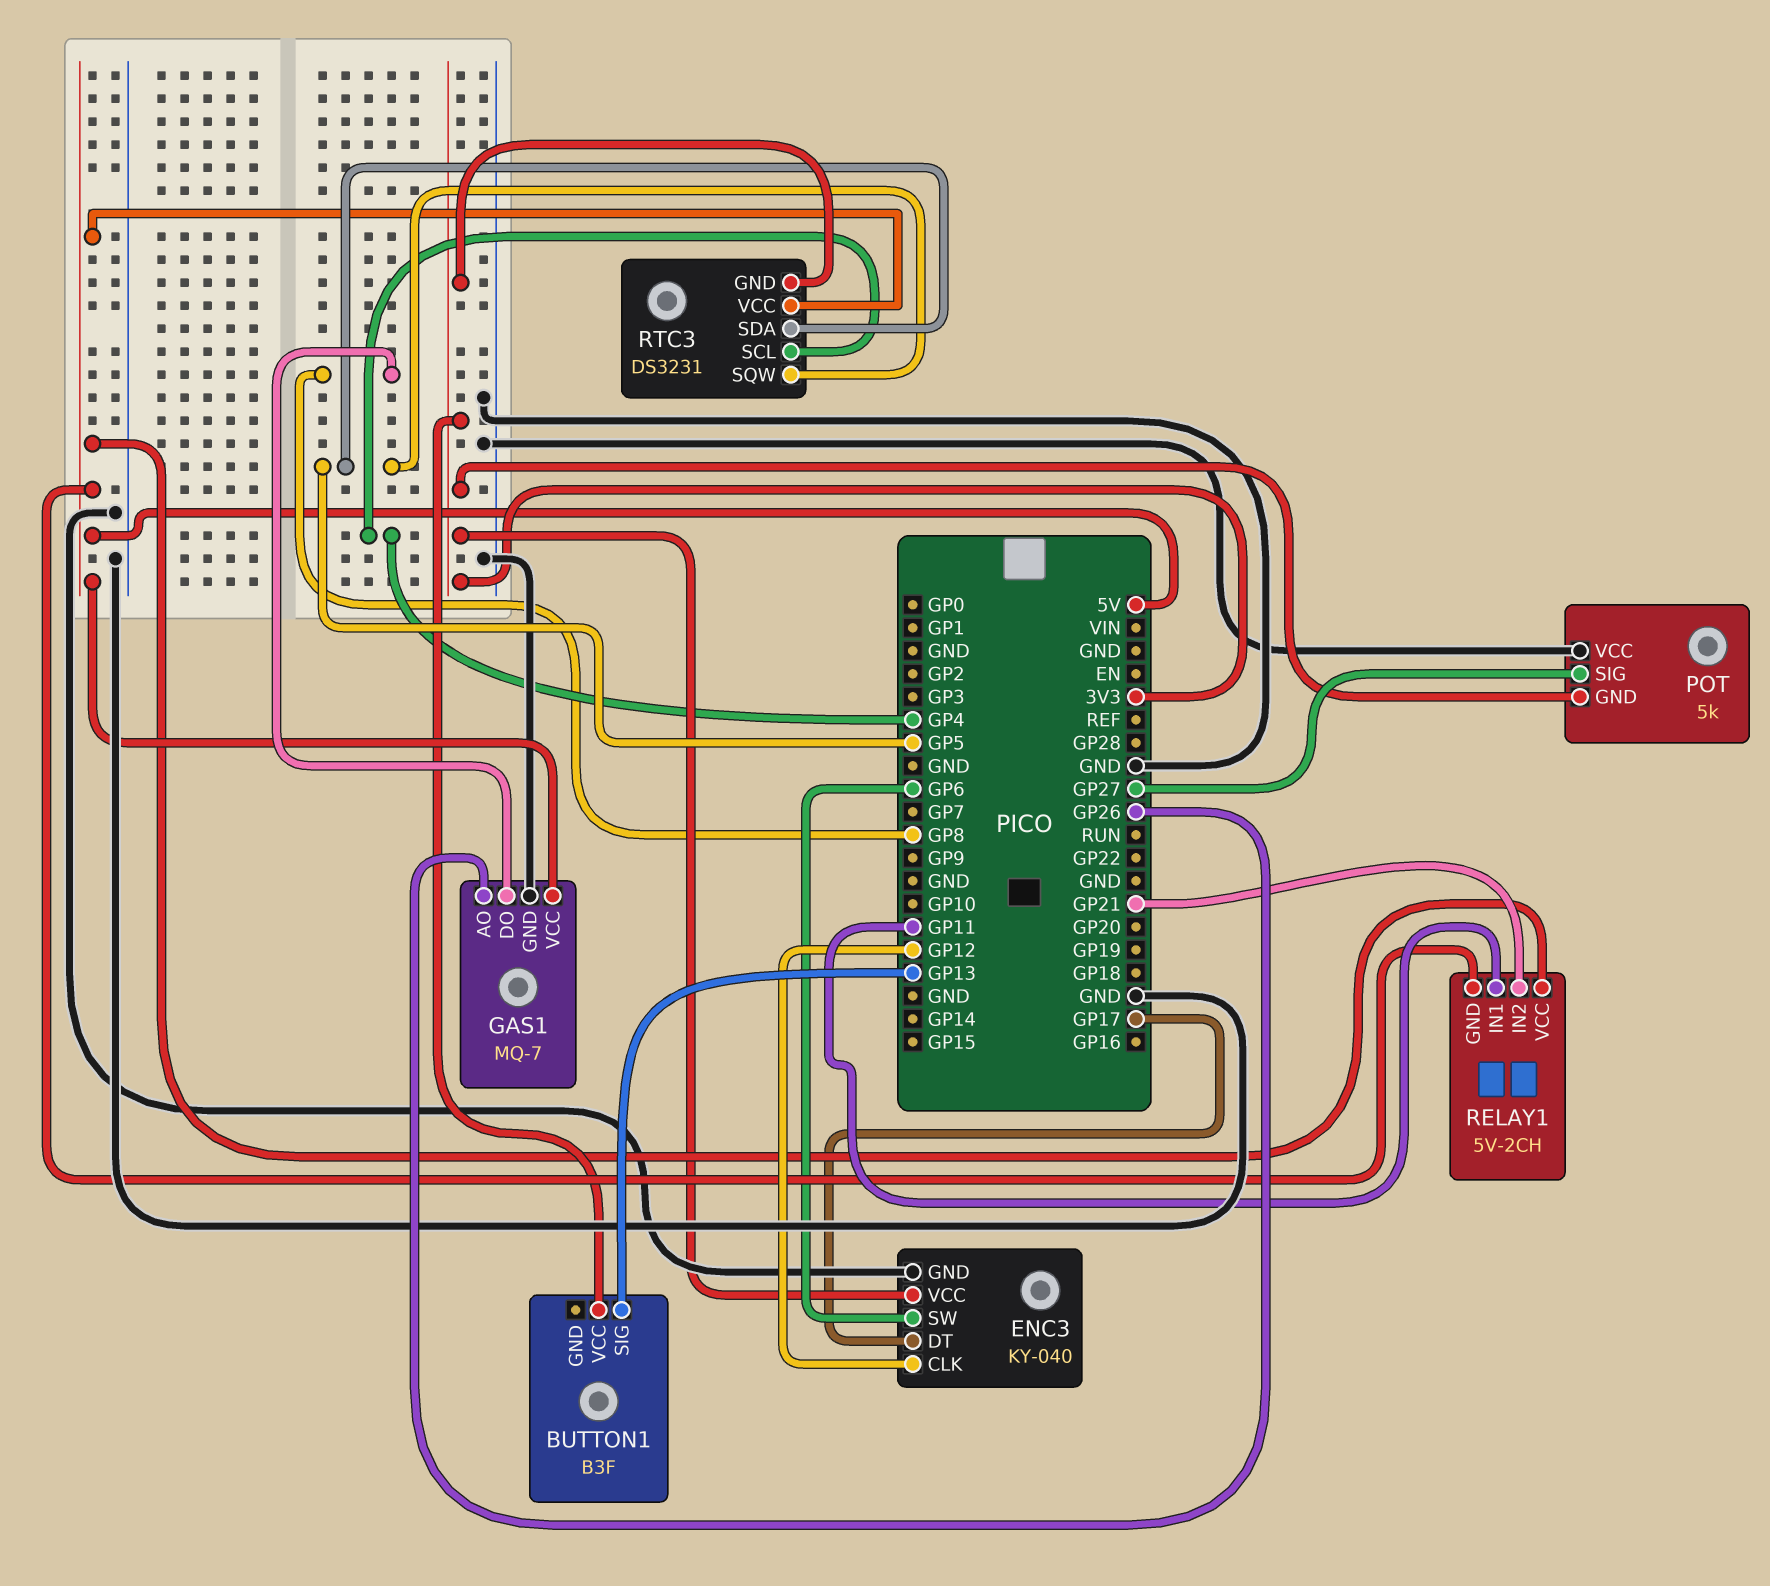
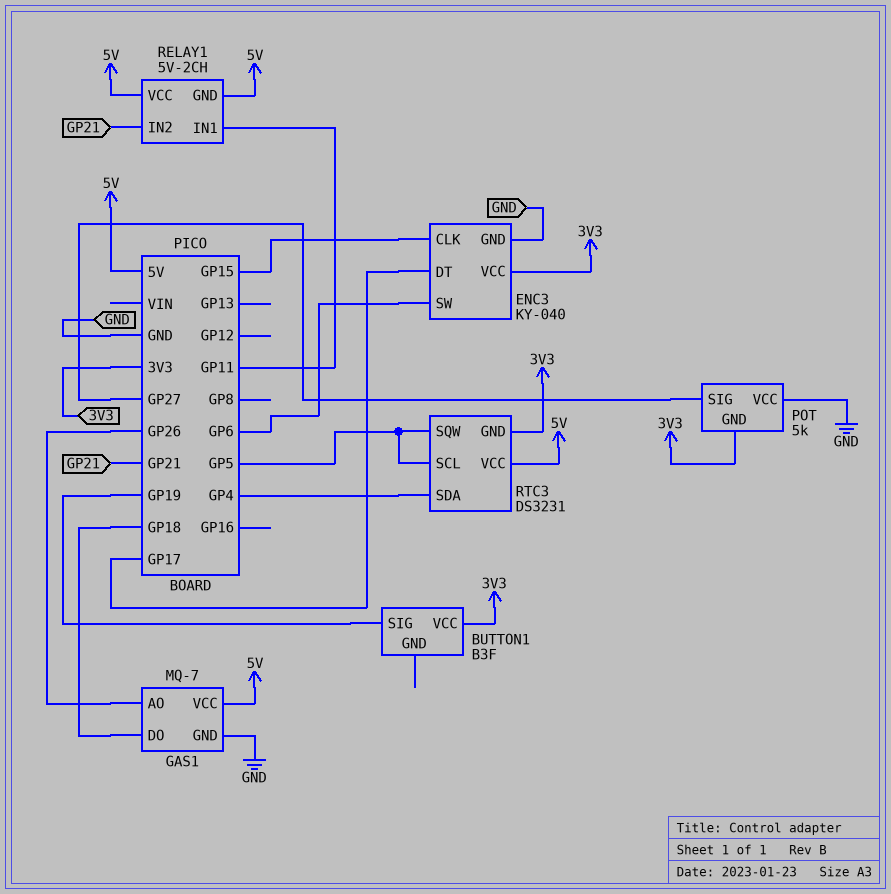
BUTTON1 pin SIG: GP13 -> GP19
ENC3 pin CLK: GP12 -> GP15
GAS1 pin DO: GP8 -> GP18
RTC3 pin SCL: GP4 -> GP5
RTC3 pin SDA: GP5 -> GP4

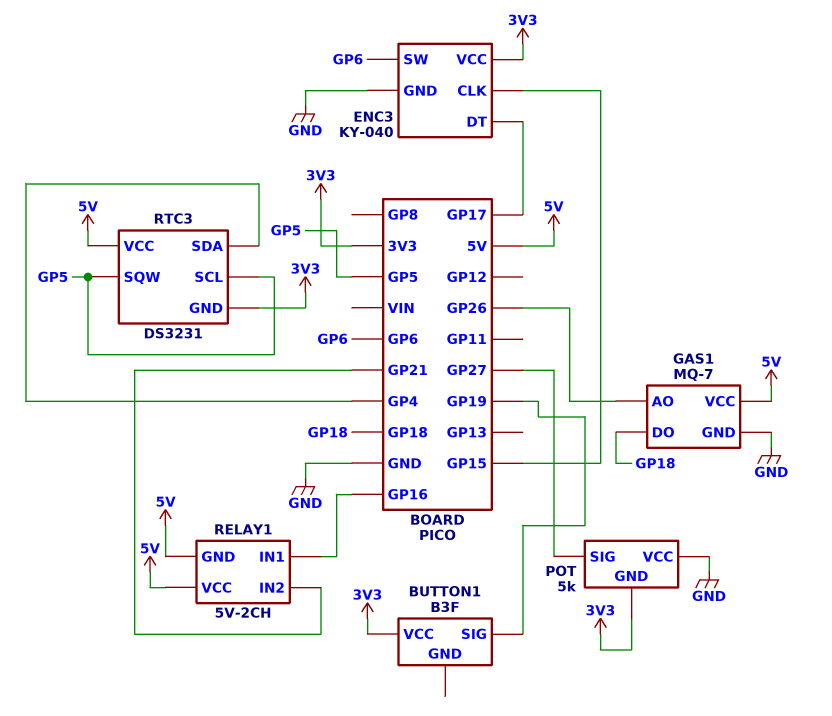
RELAY1 pin IN1: GP11 -> GP16

